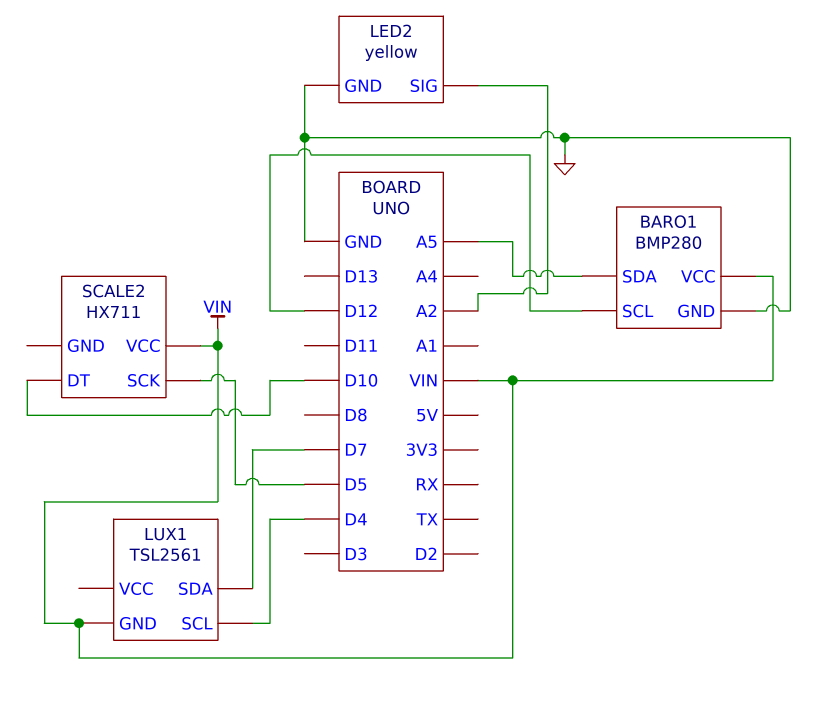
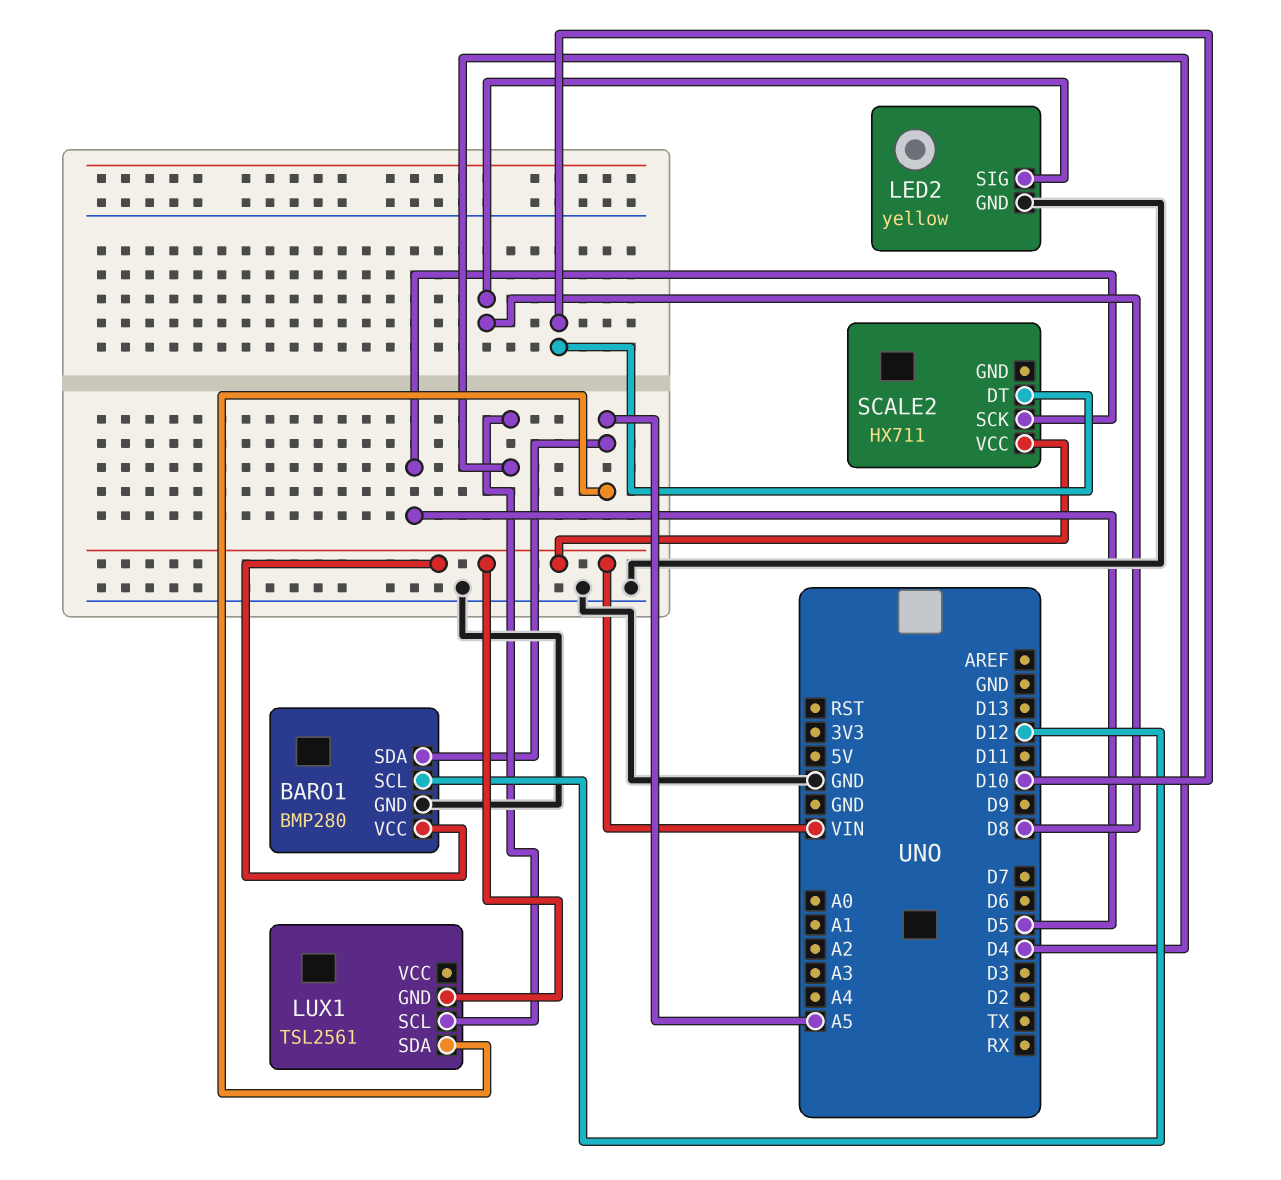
LED2 pin SIG: A2 -> D8
LUX1 pin SDA: D7 -> A5

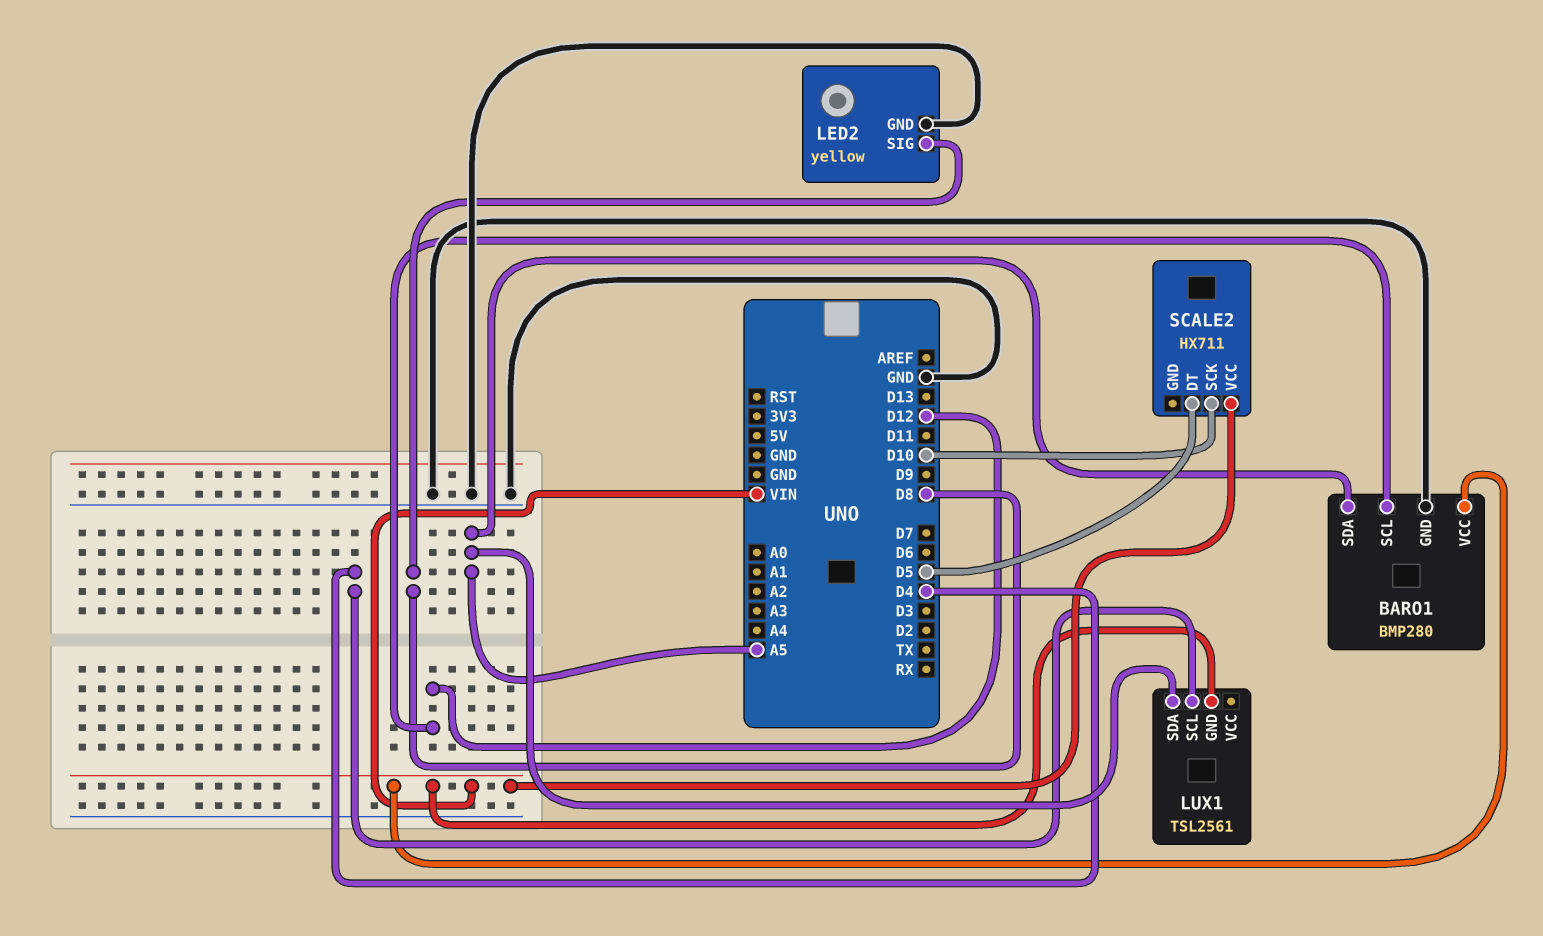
SCALE2 pin DT: D10 -> D5
SCALE2 pin SCK: D5 -> D10

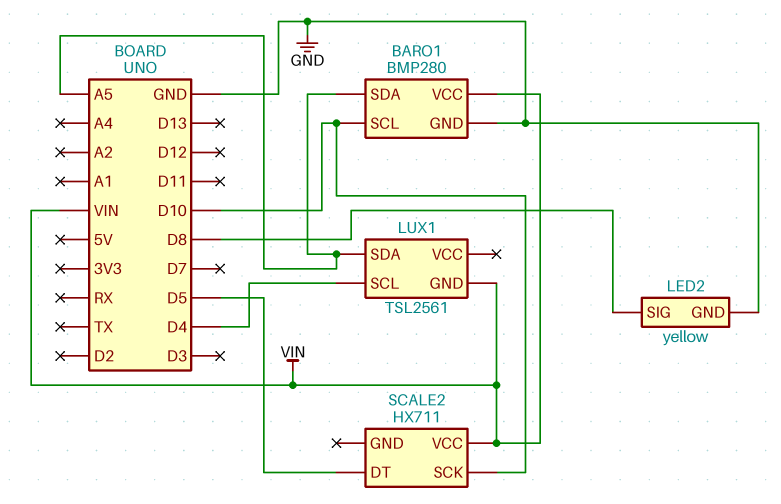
BARO1 pin SCL: D12 -> D10

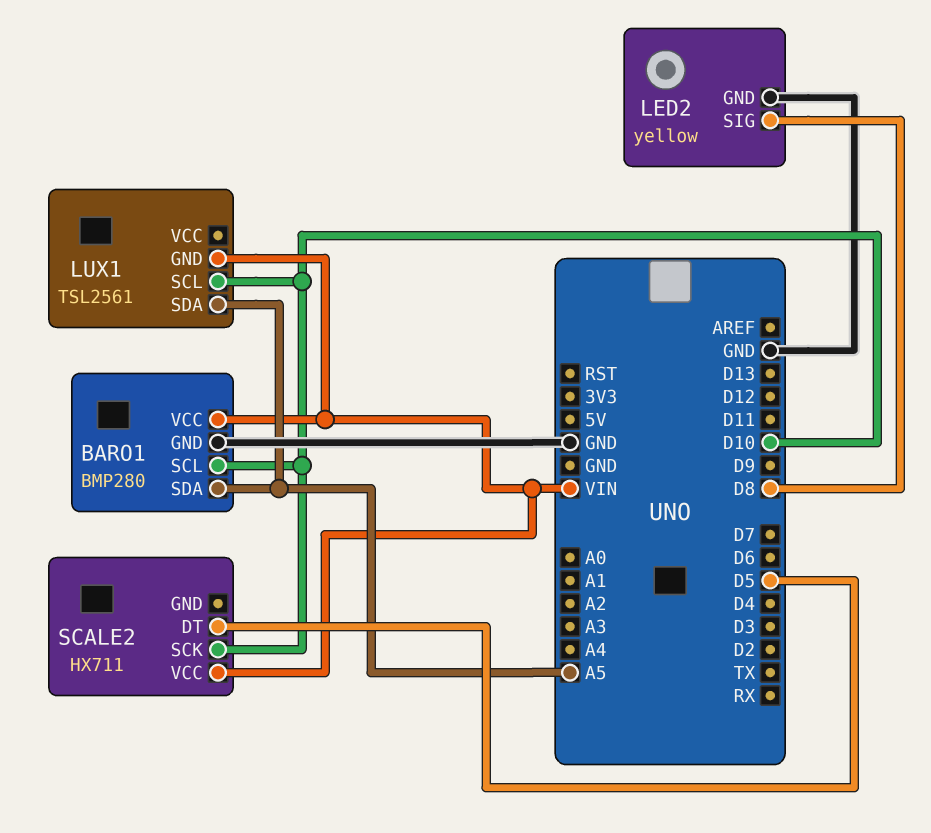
LUX1 pin SCL: D4 -> D10

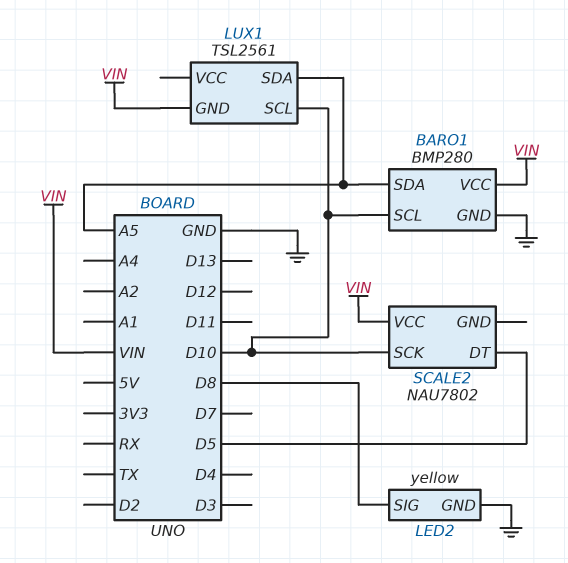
SCALE2: HX711 -> NAU7802

